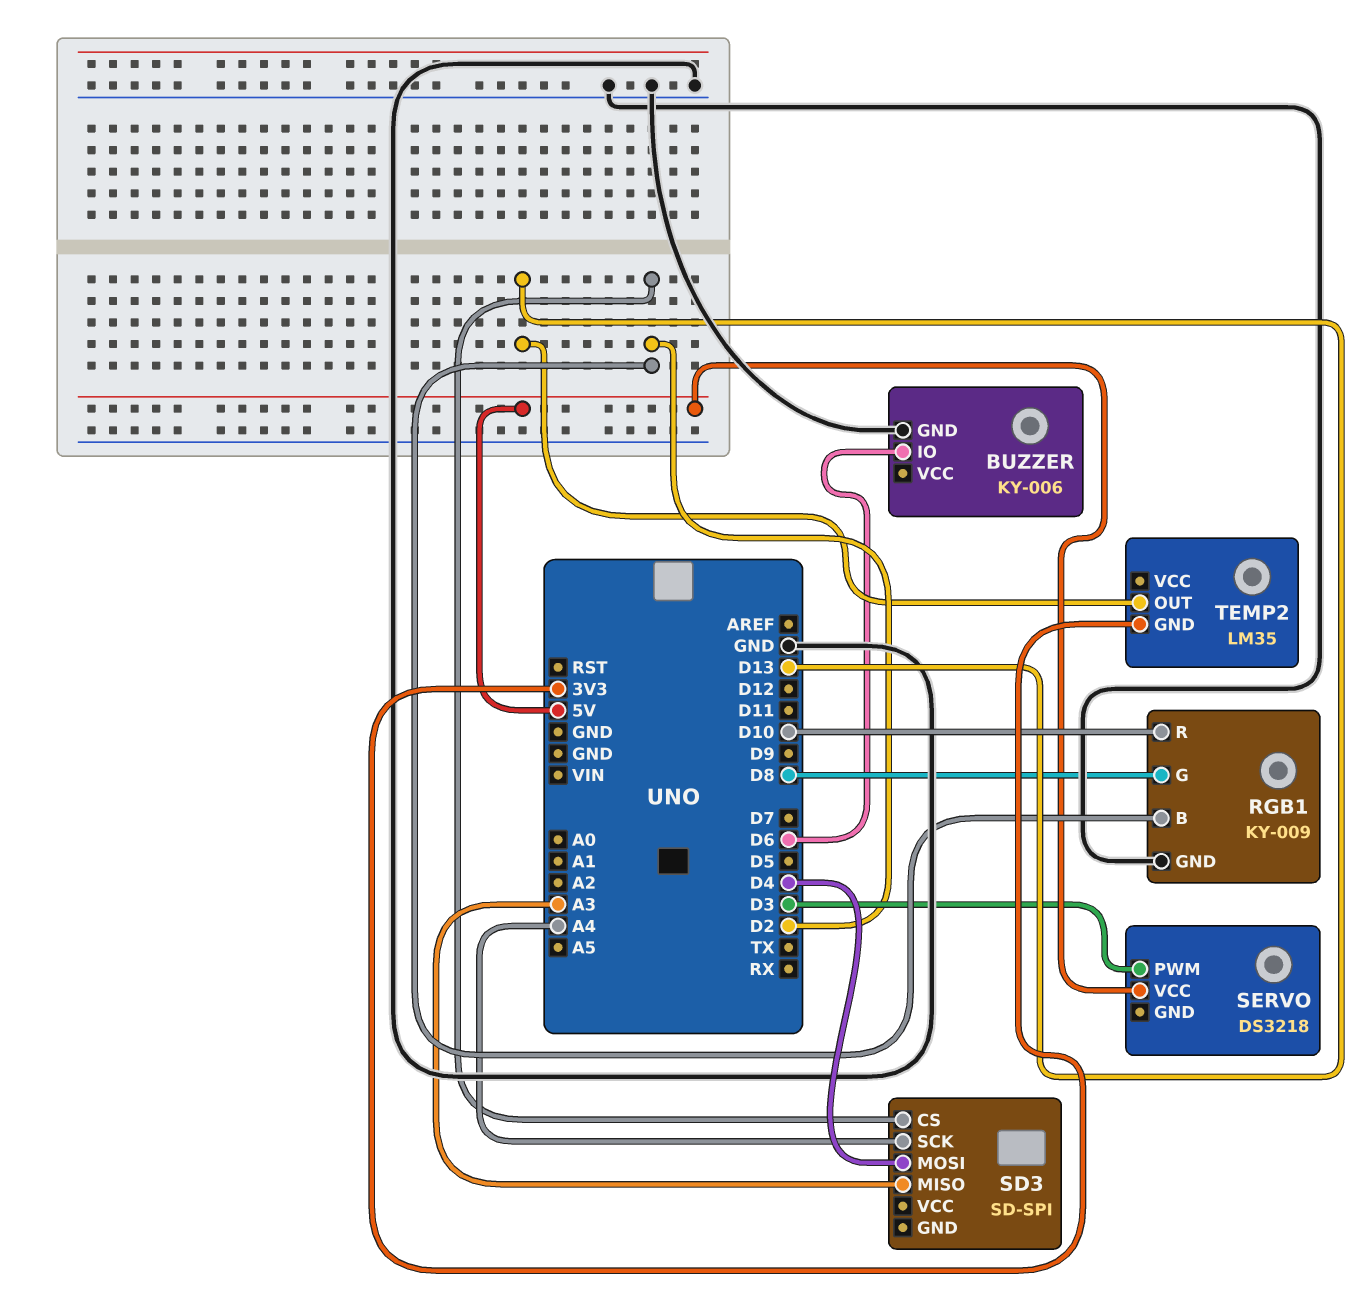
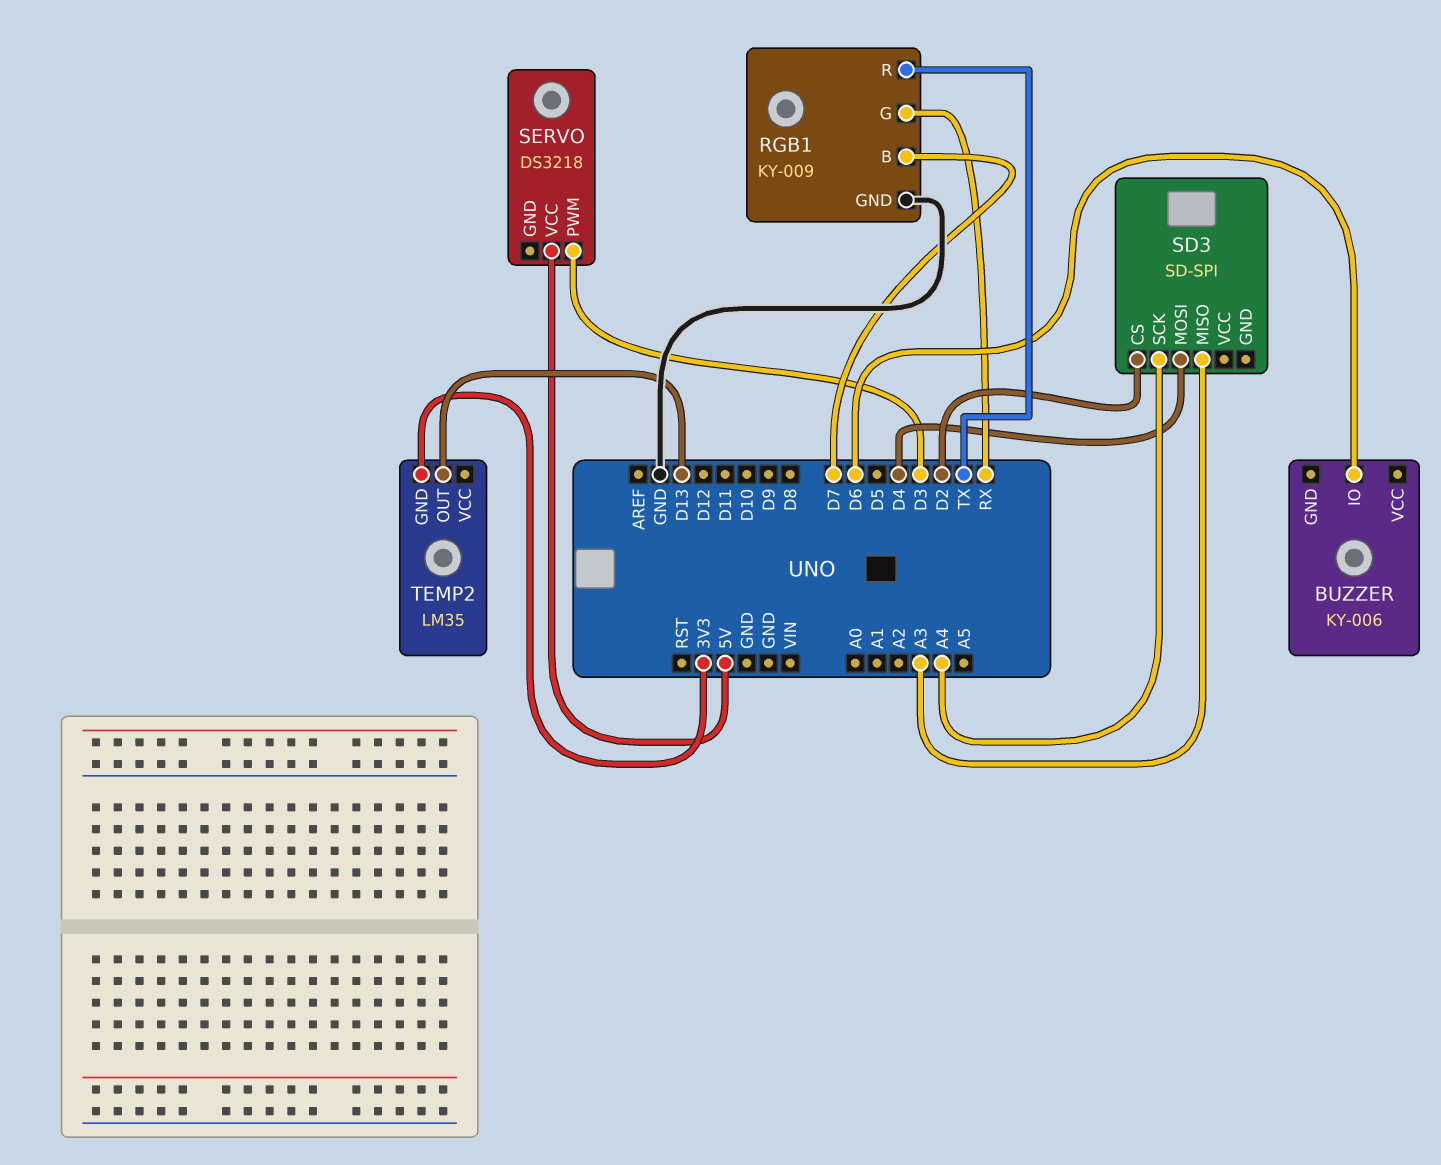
BUZZER pin GND: GND -> none
RGB1 pin B: D2 -> D7
RGB1 pin G: D8 -> RX
RGB1 pin R: D10 -> TX

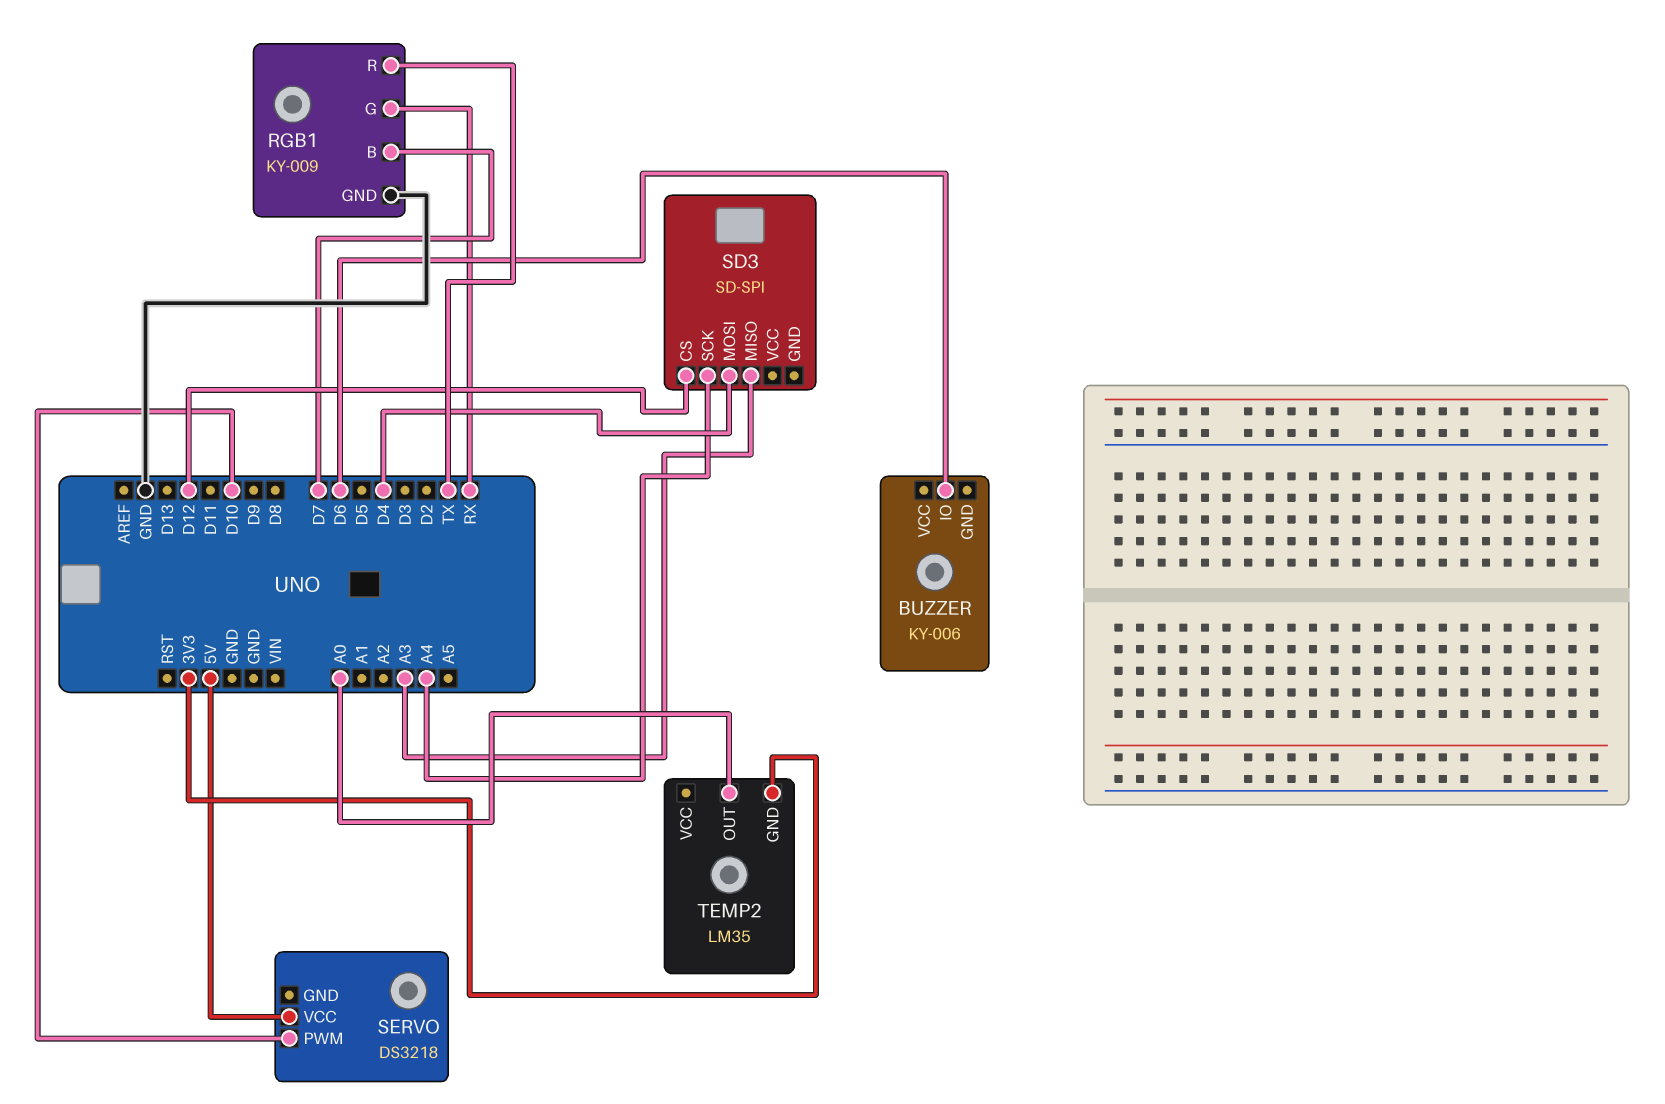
SD3 pin CS: D2 -> D12
SERVO pin PWM: D3 -> D10
TEMP2 pin OUT: D13 -> A0

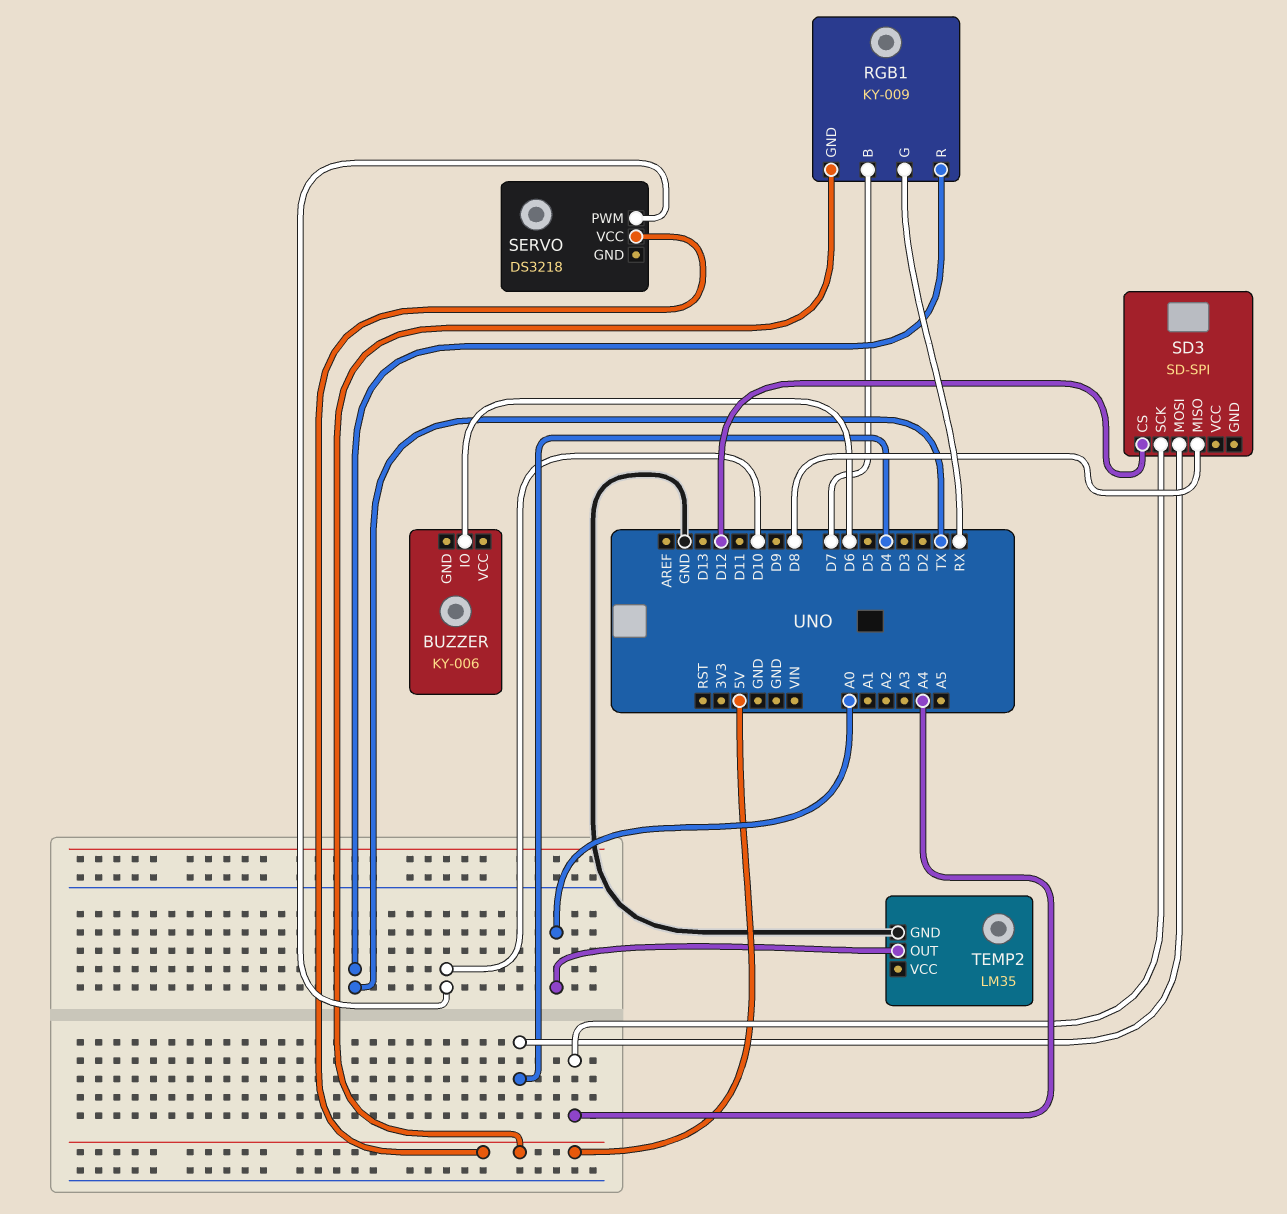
RGB1 pin GND: GND -> 5V
SD3 pin MISO: A3 -> D8
TEMP2 pin GND: 3V3 -> GND

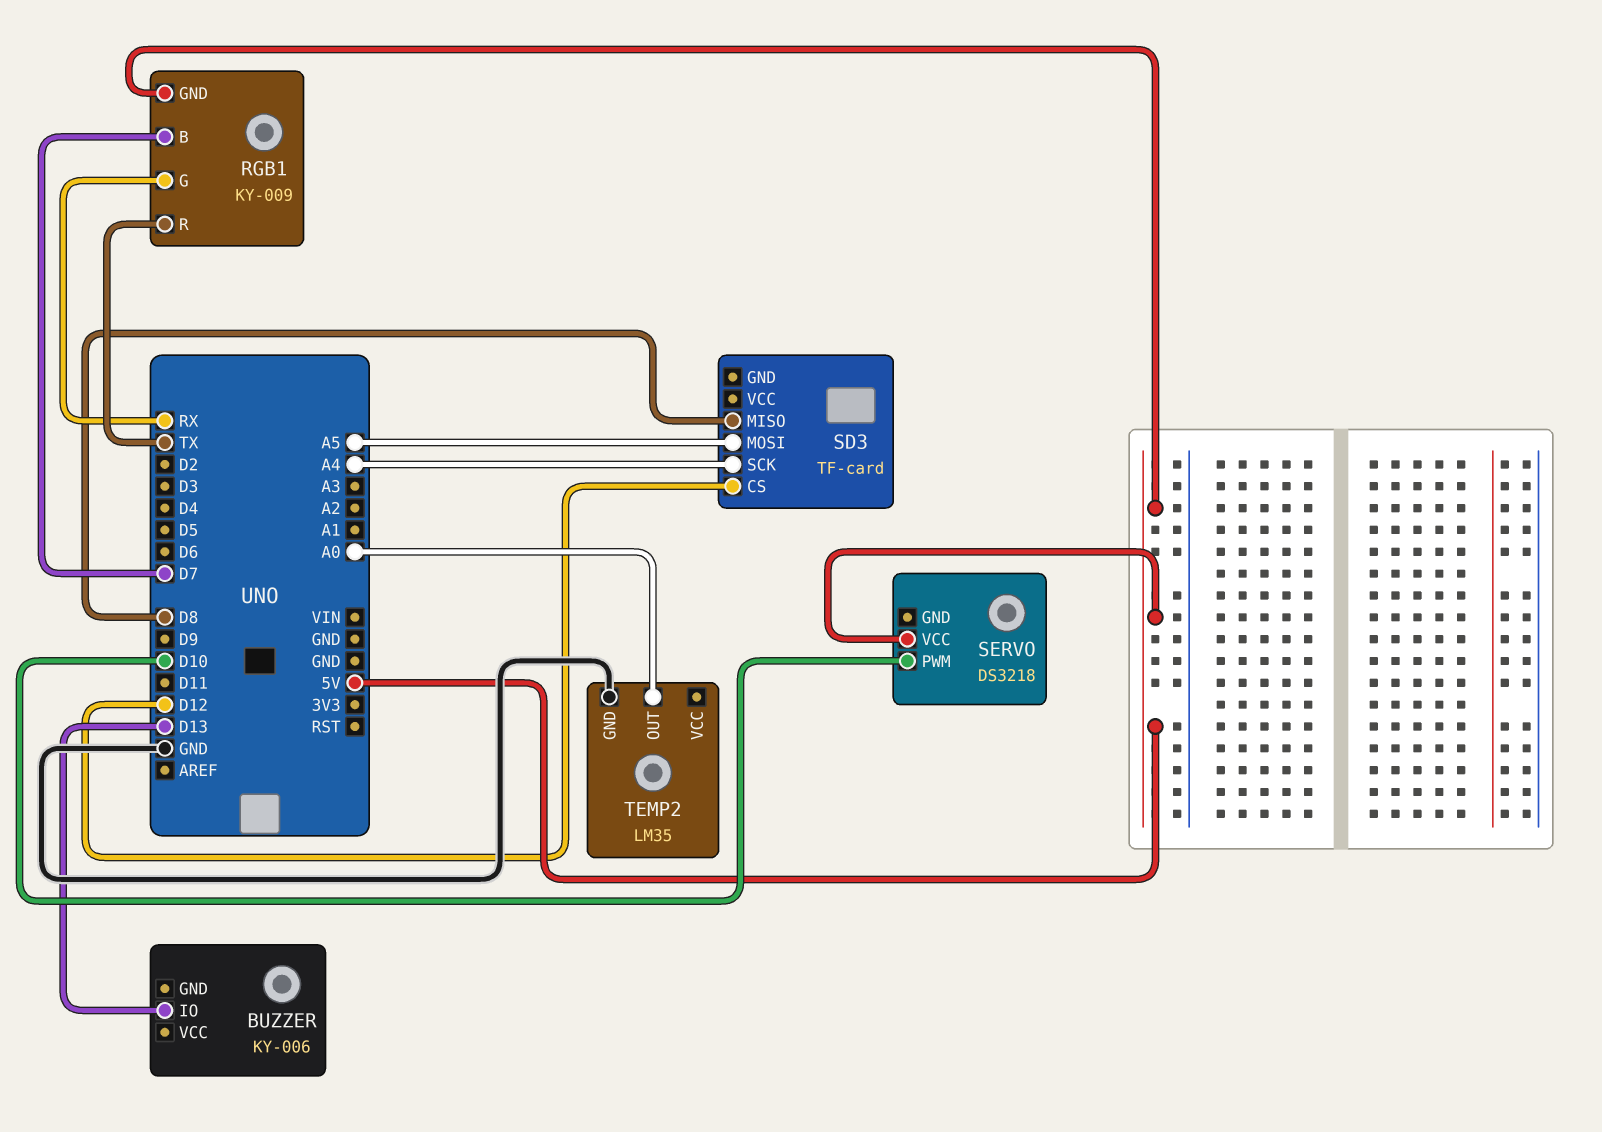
BUZZER pin IO: D6 -> D13
SD3: SD-SPI -> TF-card
SD3 pin MOSI: D4 -> A5

